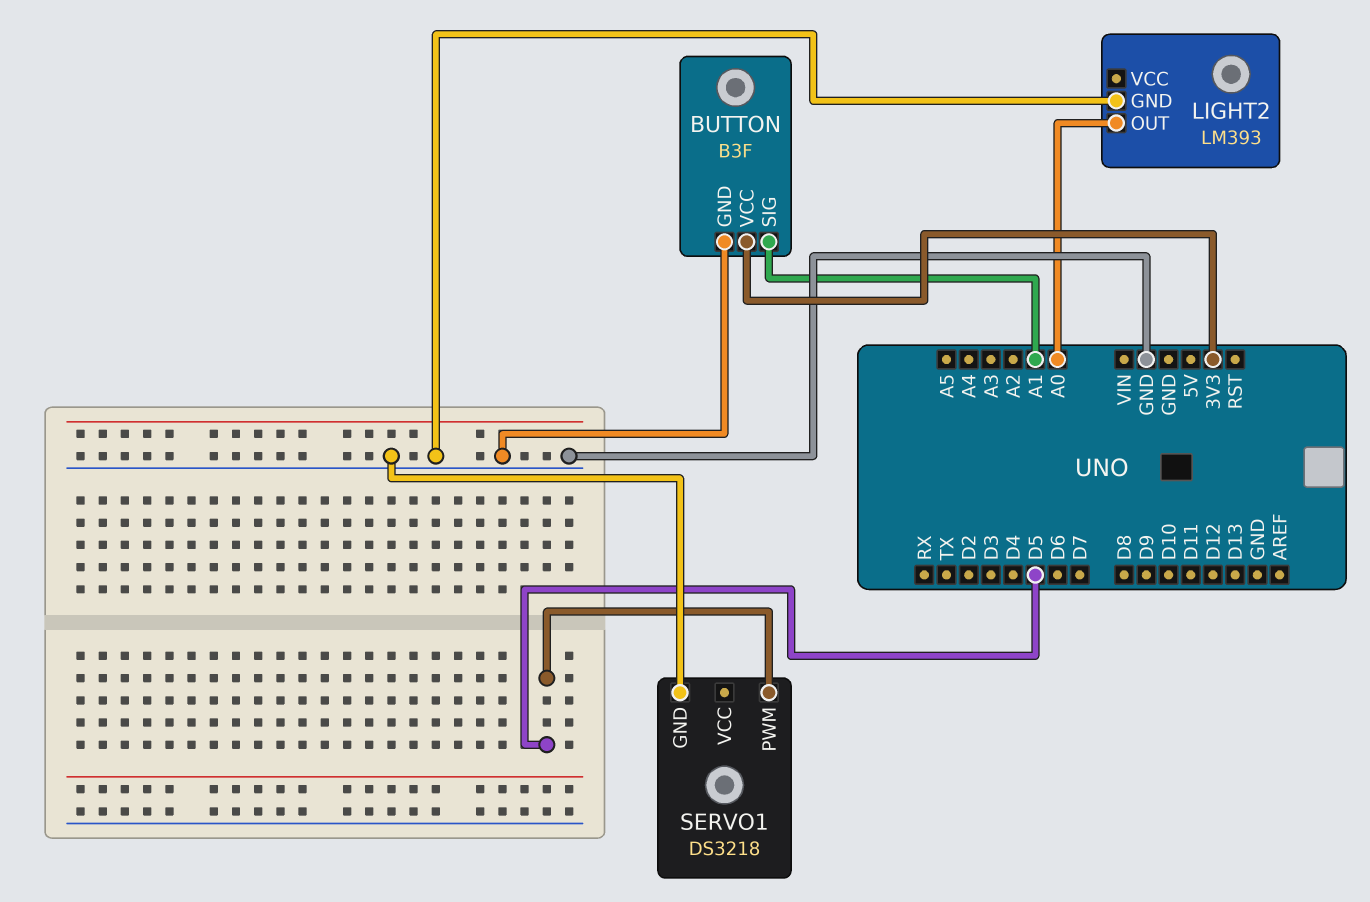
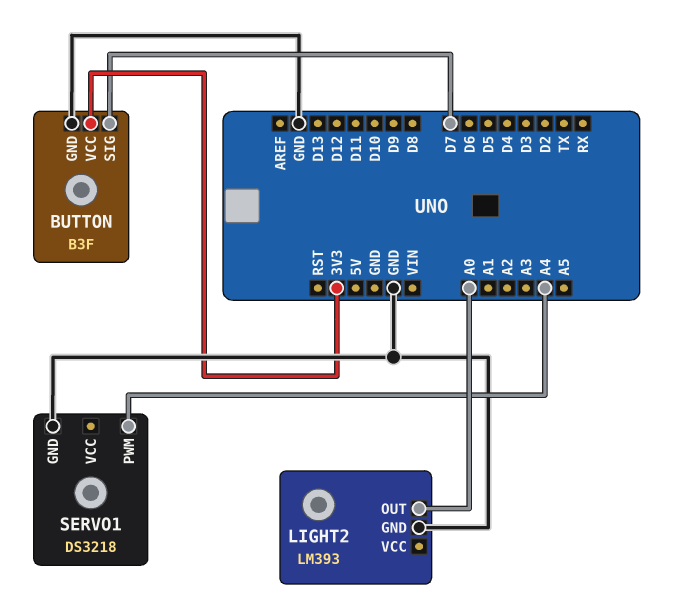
BUTTON pin SIG: A1 -> D7
SERVO1 pin PWM: D5 -> A4

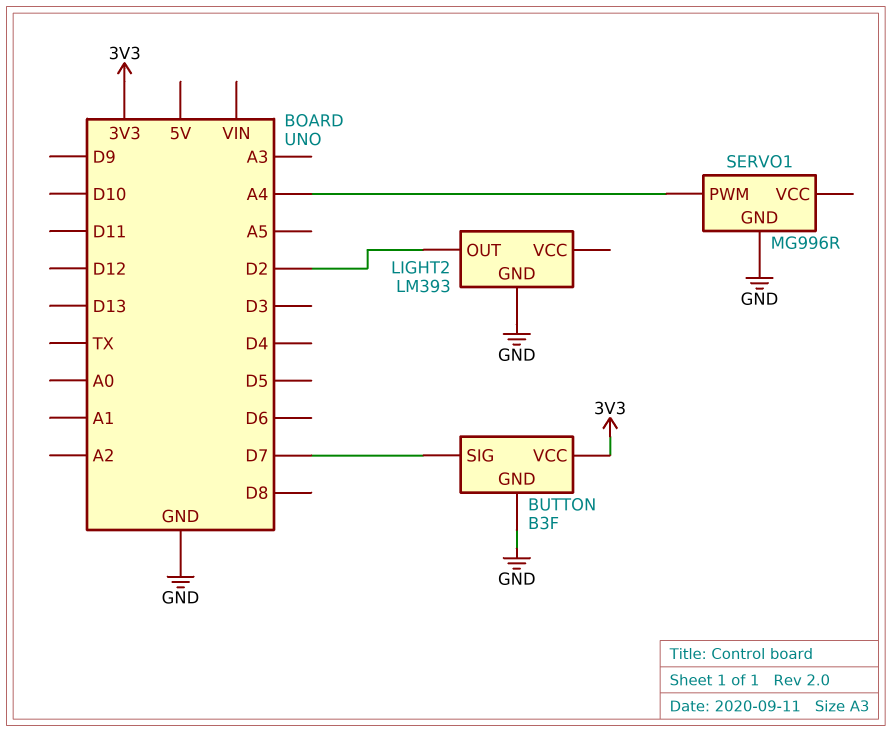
LIGHT2 pin OUT: A0 -> D2
SERVO1: DS3218 -> MG996R

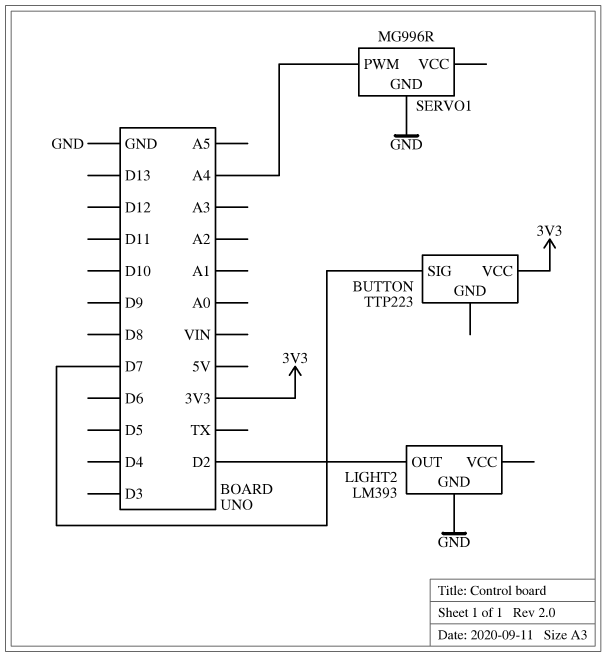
BUTTON: B3F -> TTP223
BUTTON pin GND: GND -> none

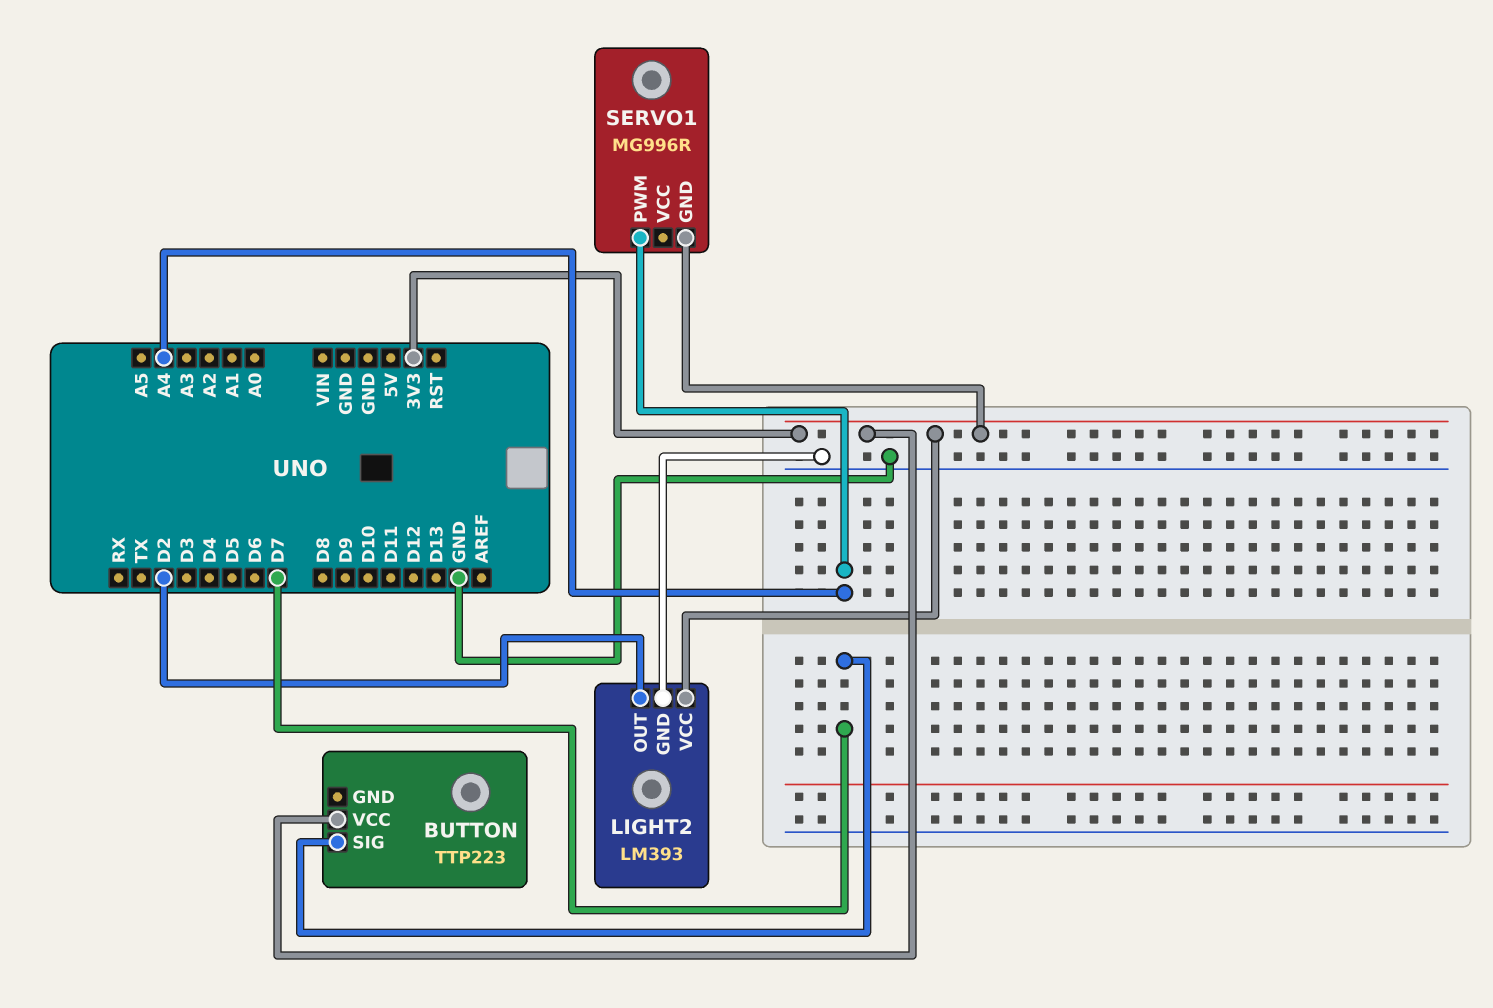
LIGHT2 pin VCC: none -> 3V3
SERVO1 pin GND: GND -> 3V3

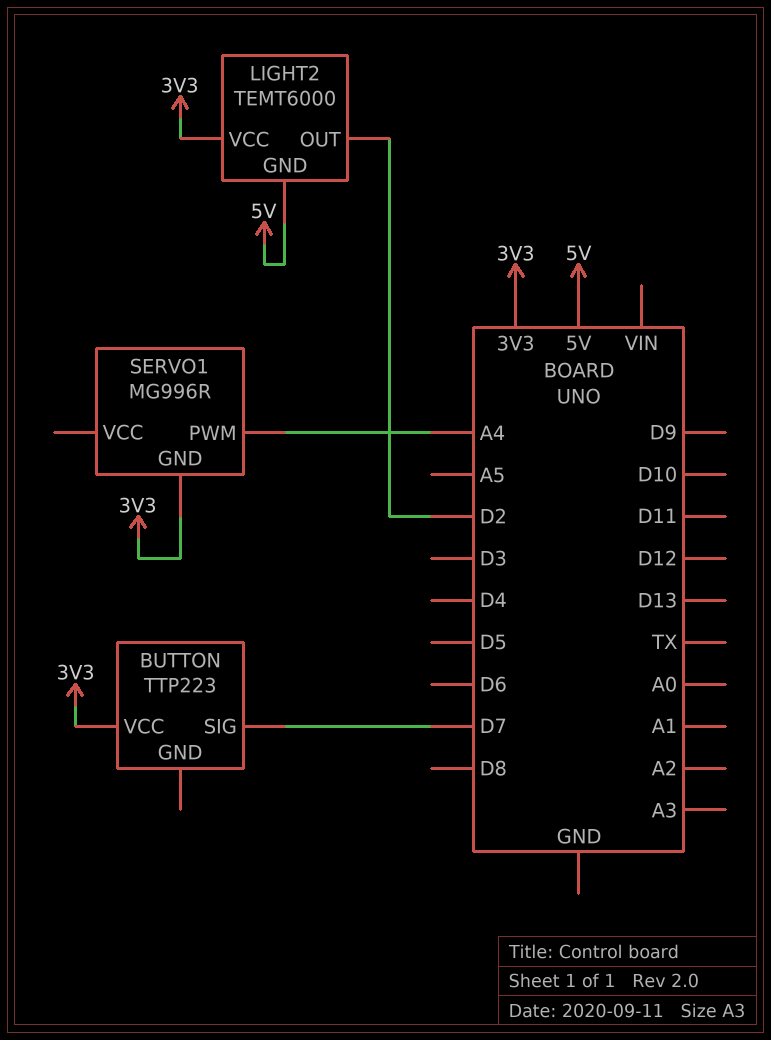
LIGHT2: LM393 -> TEMT6000
LIGHT2 pin GND: GND -> 5V

